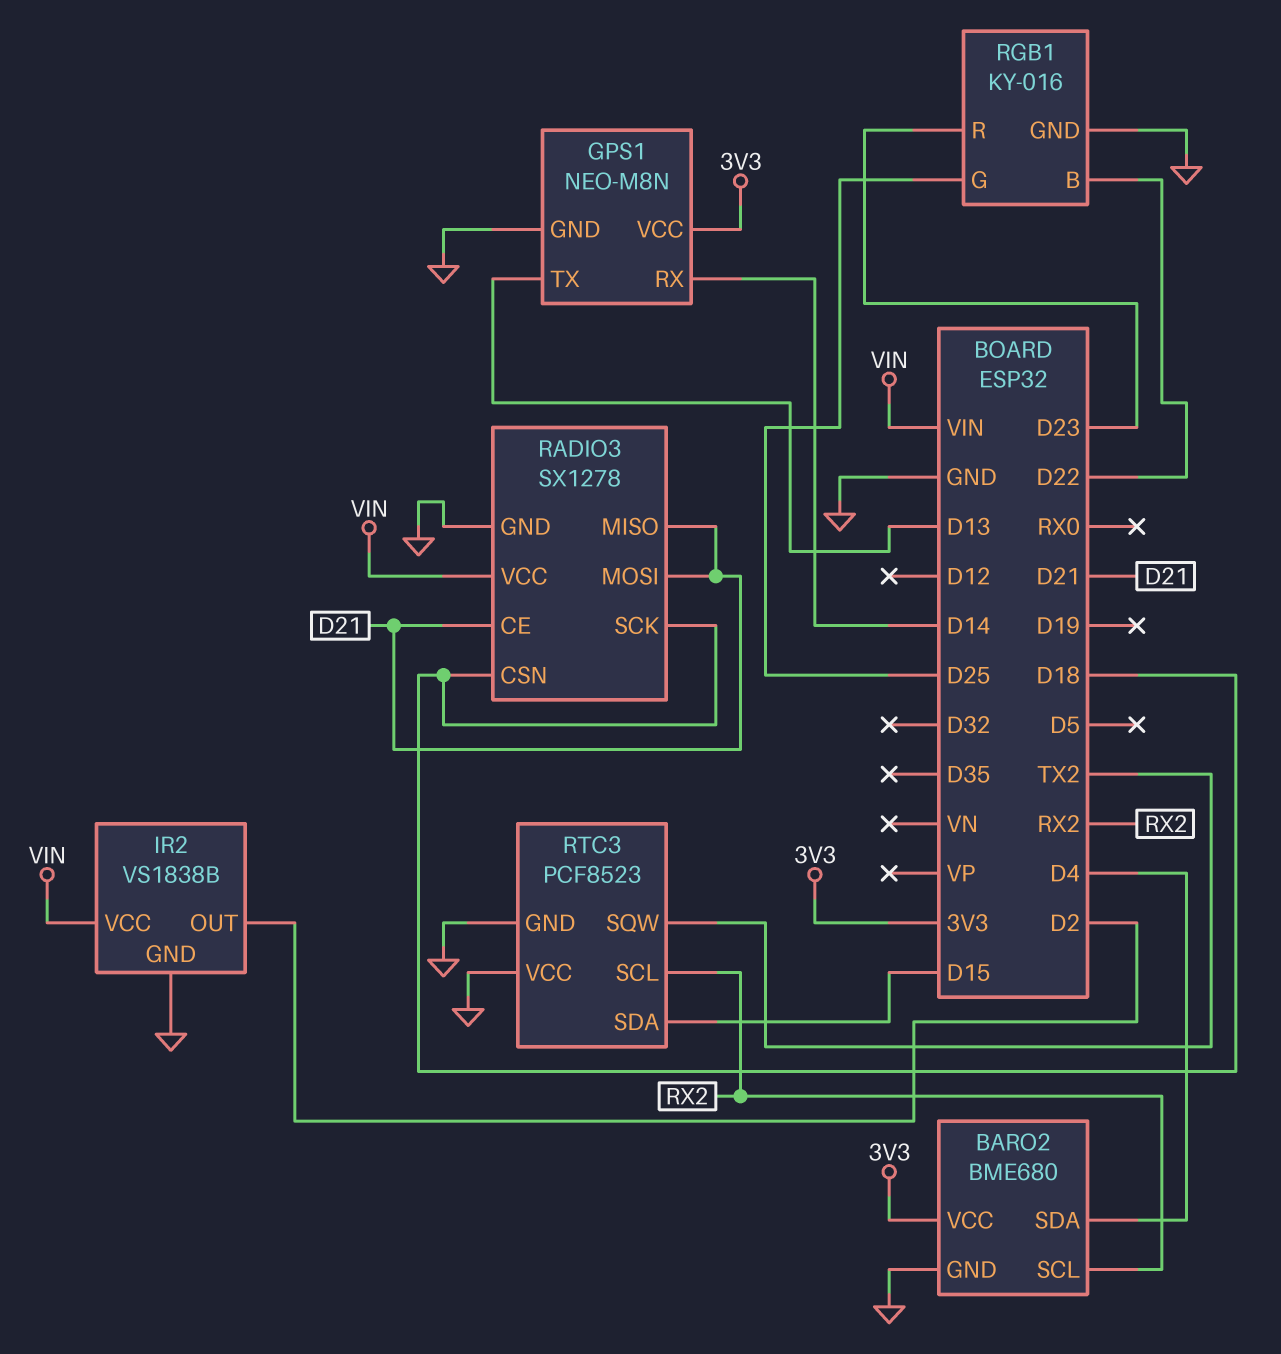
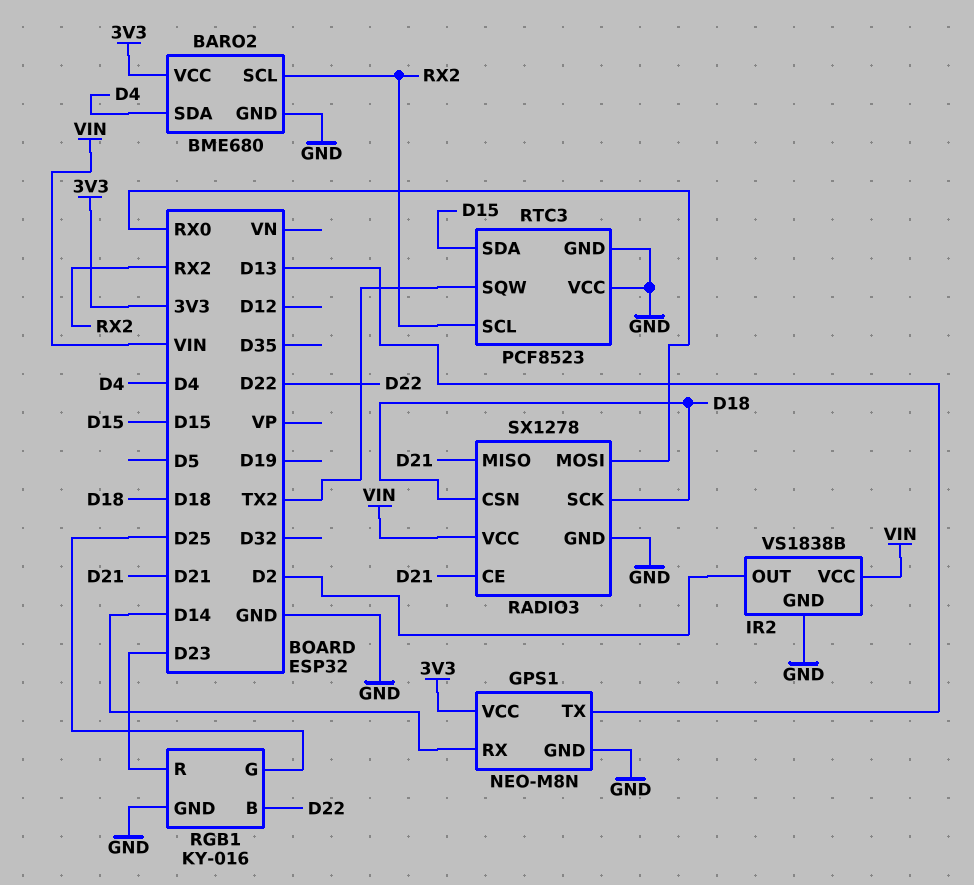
RADIO3 pin MOSI: D21 -> RX0

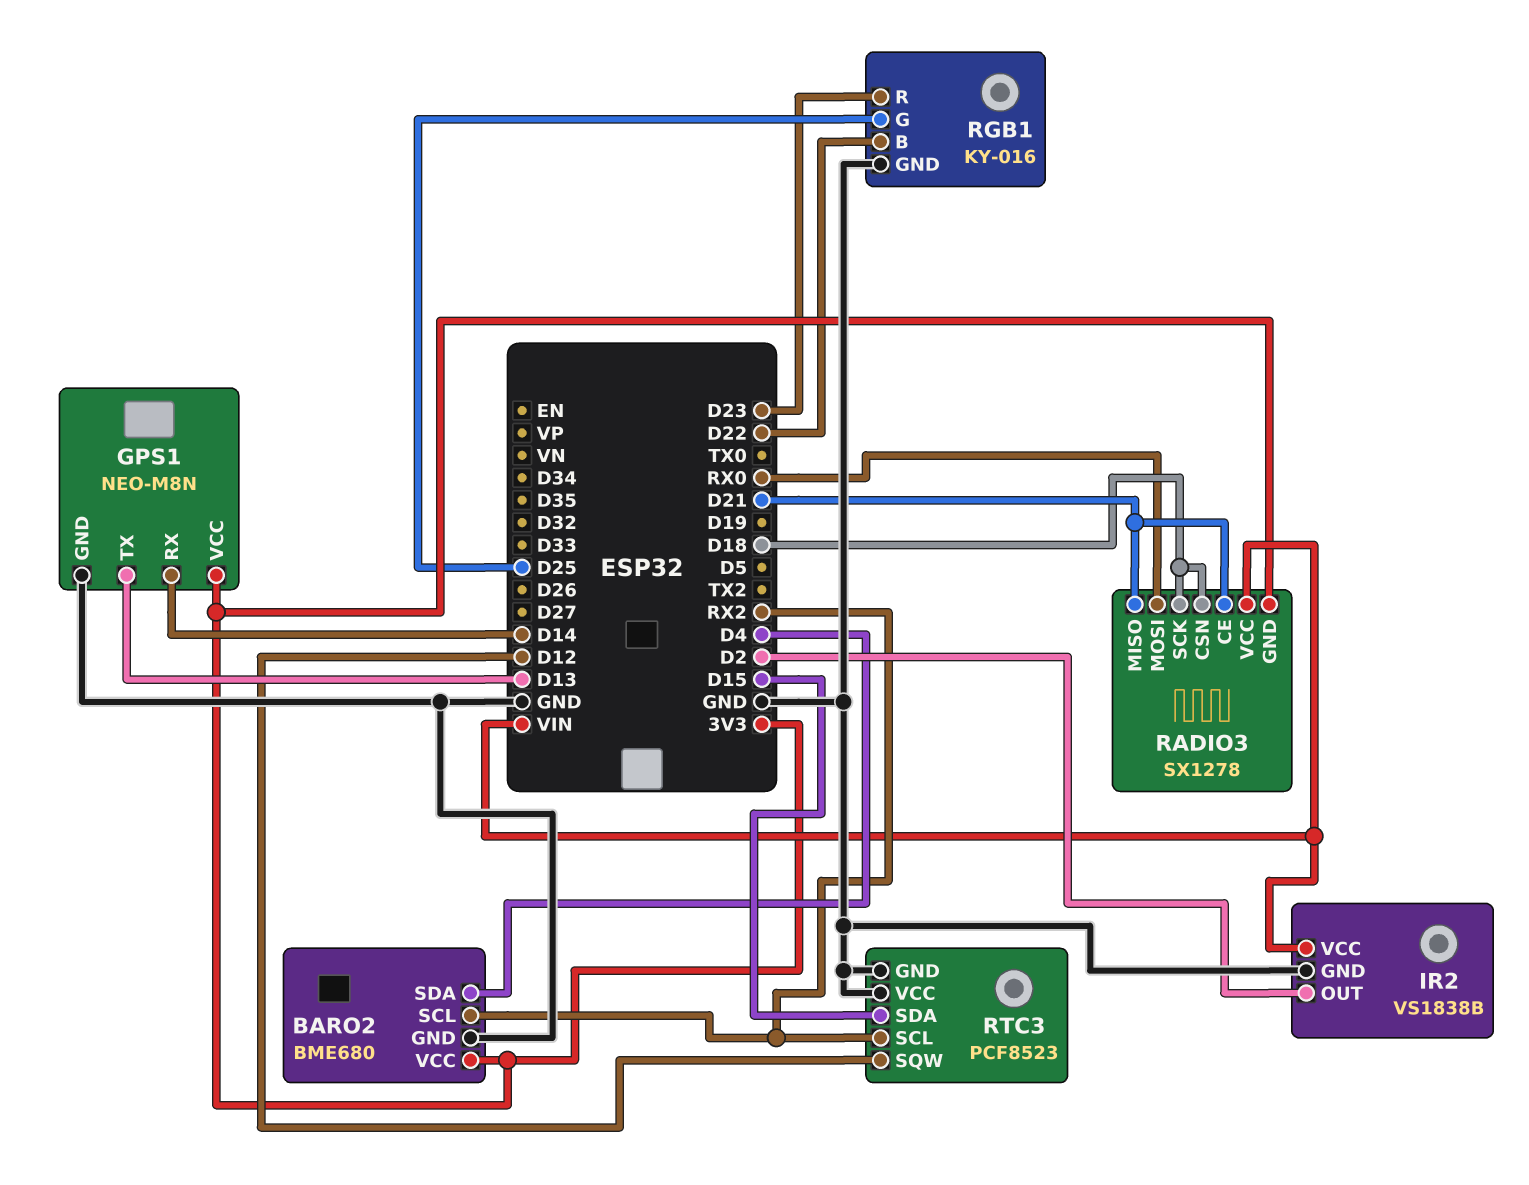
RADIO3 pin GND: GND -> 3V3
RTC3 pin SQW: TX2 -> D12

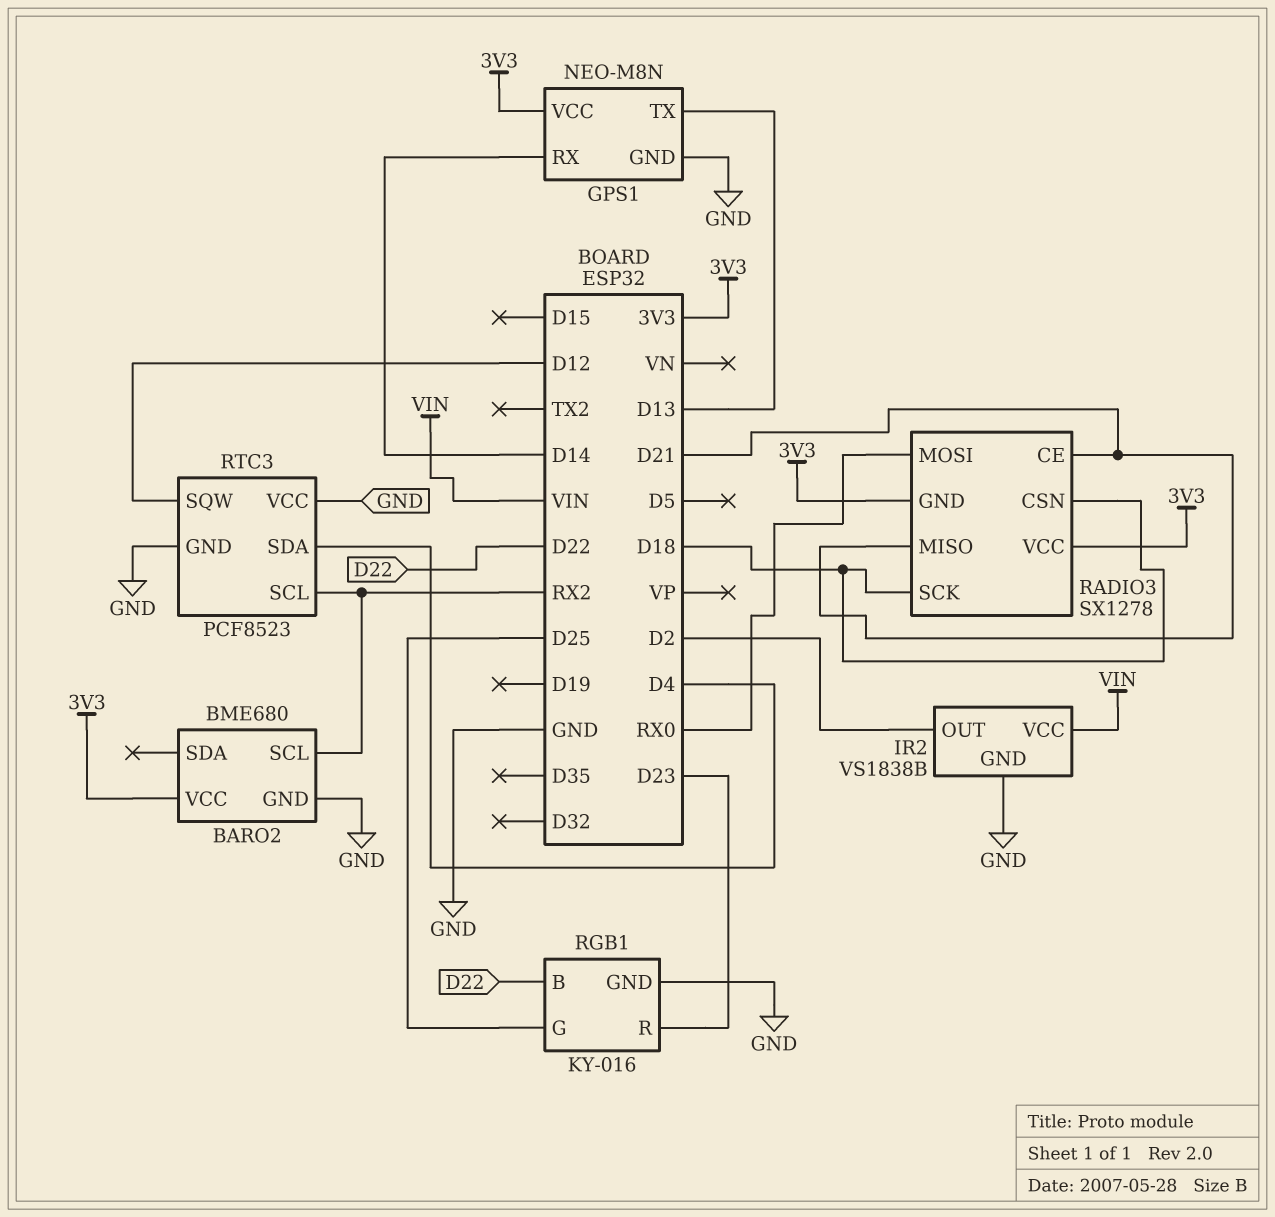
BARO2 pin SDA: D4 -> none
RADIO3 pin VCC: VIN -> 3V3
RTC3 pin SDA: D15 -> D4

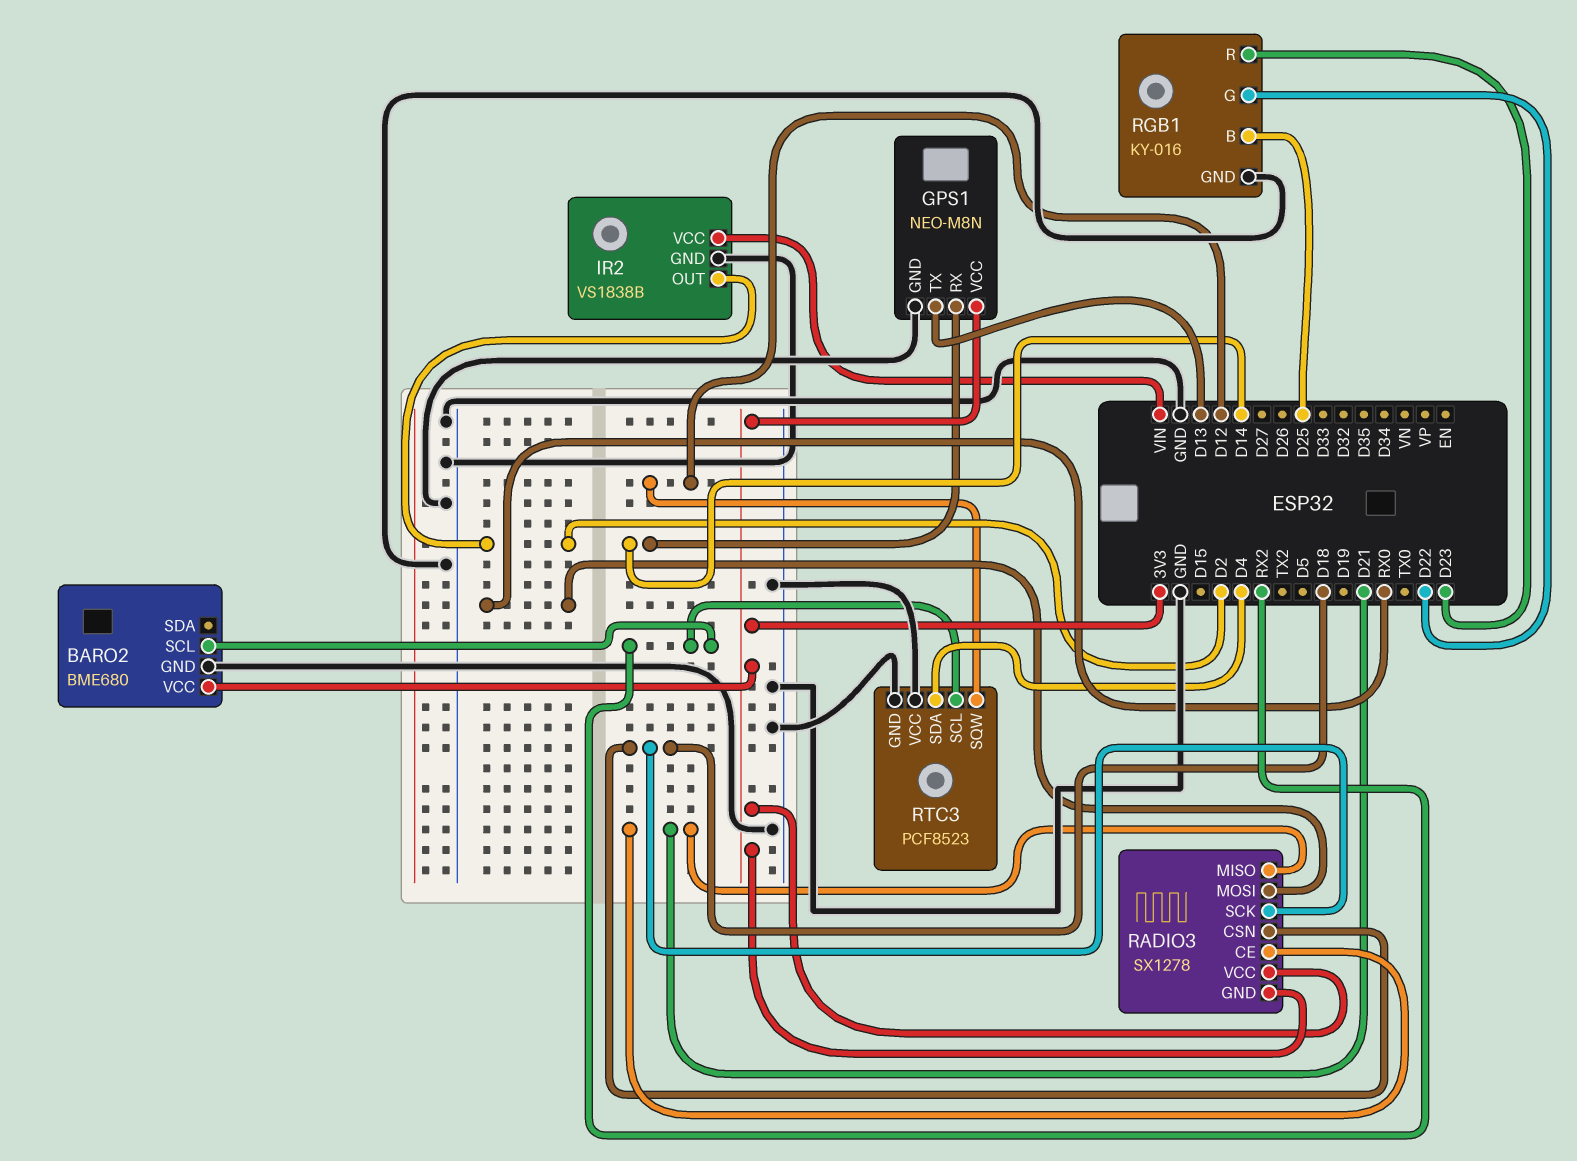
RGB1 pin B: D22 -> D25
RGB1 pin G: D25 -> D22

